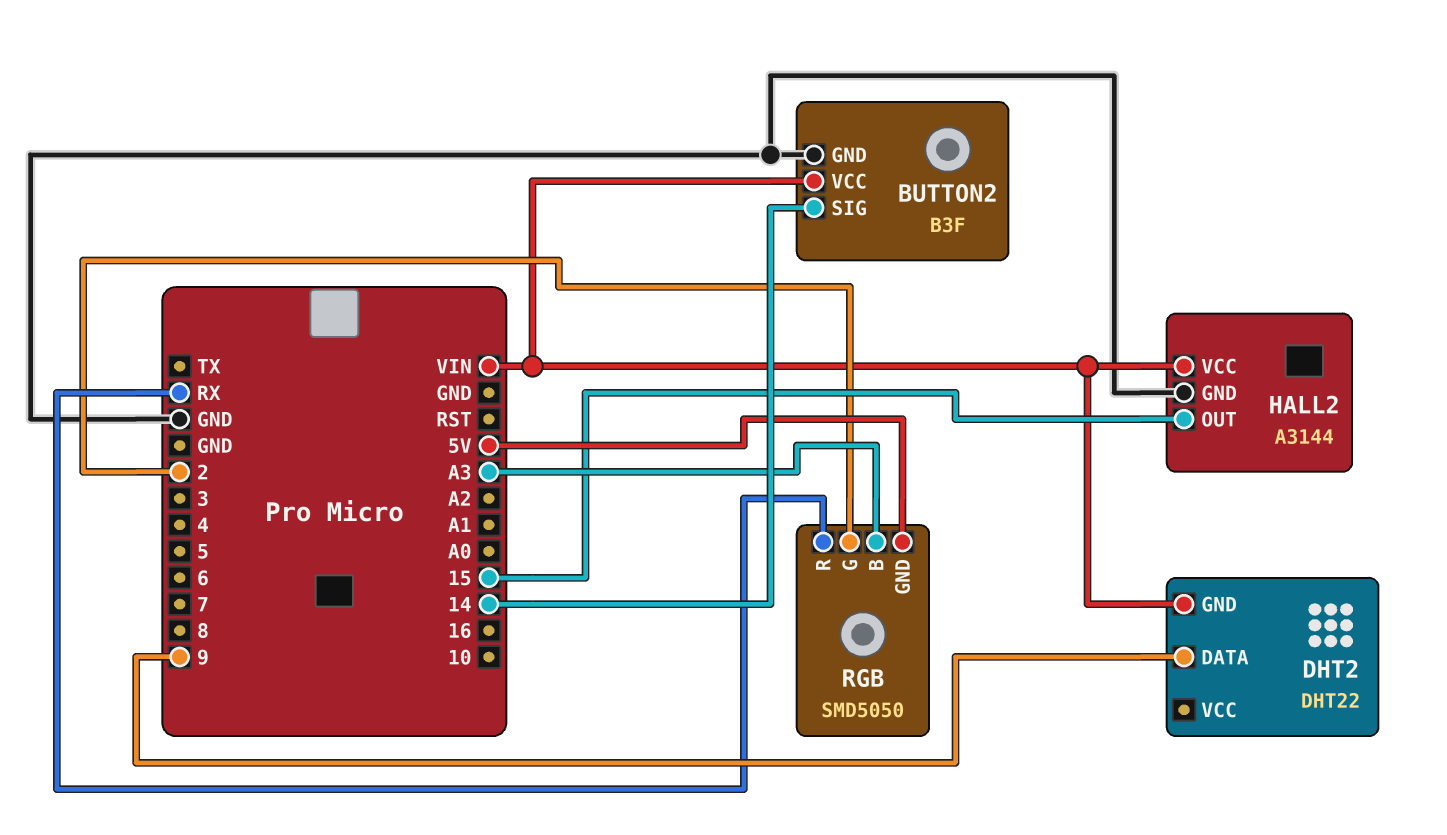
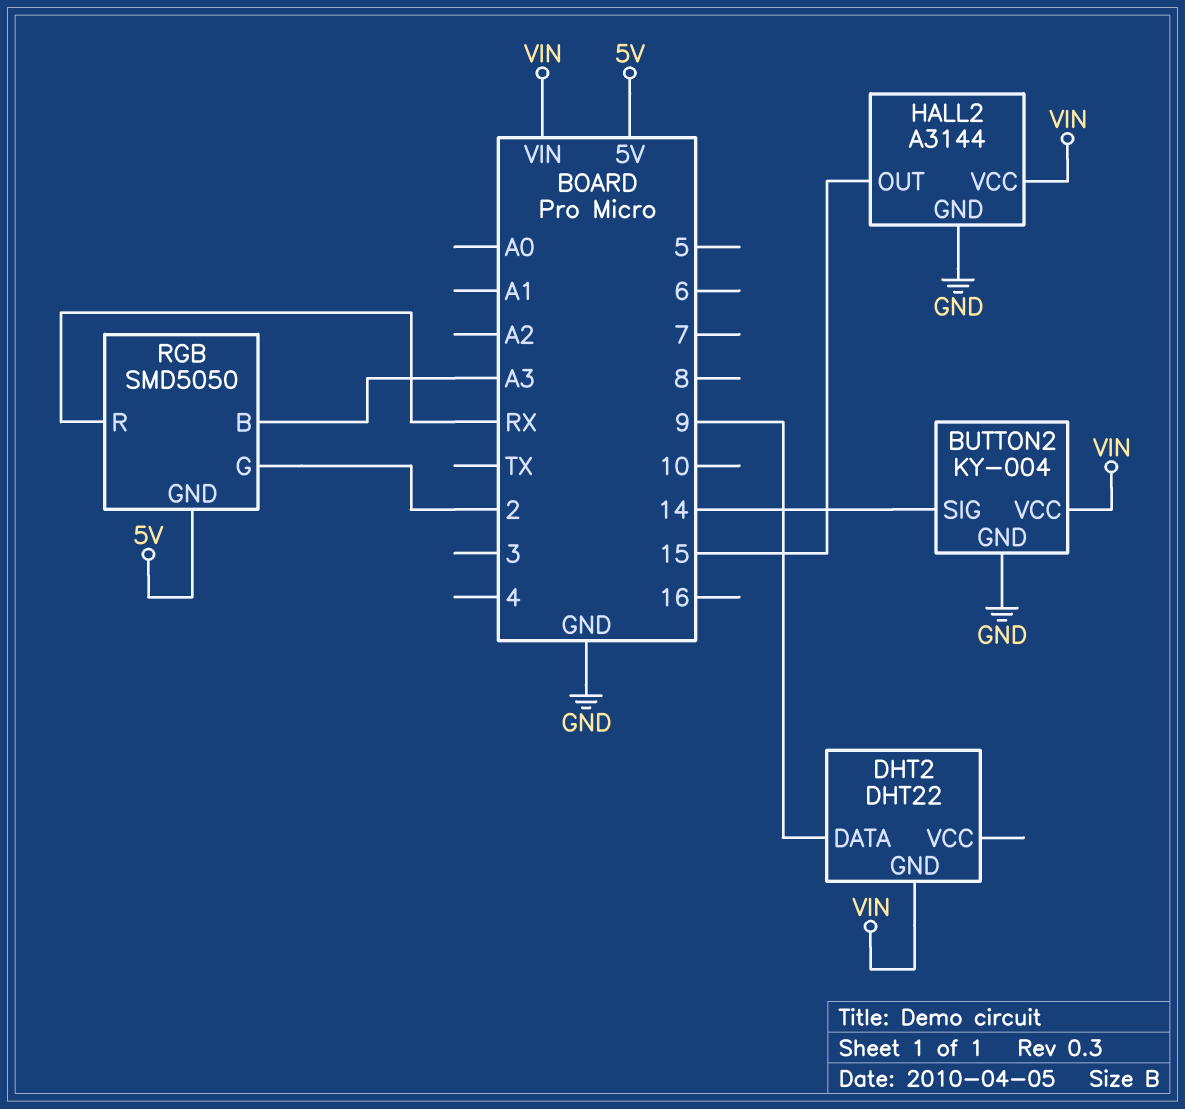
BUTTON2: B3F -> KY-004

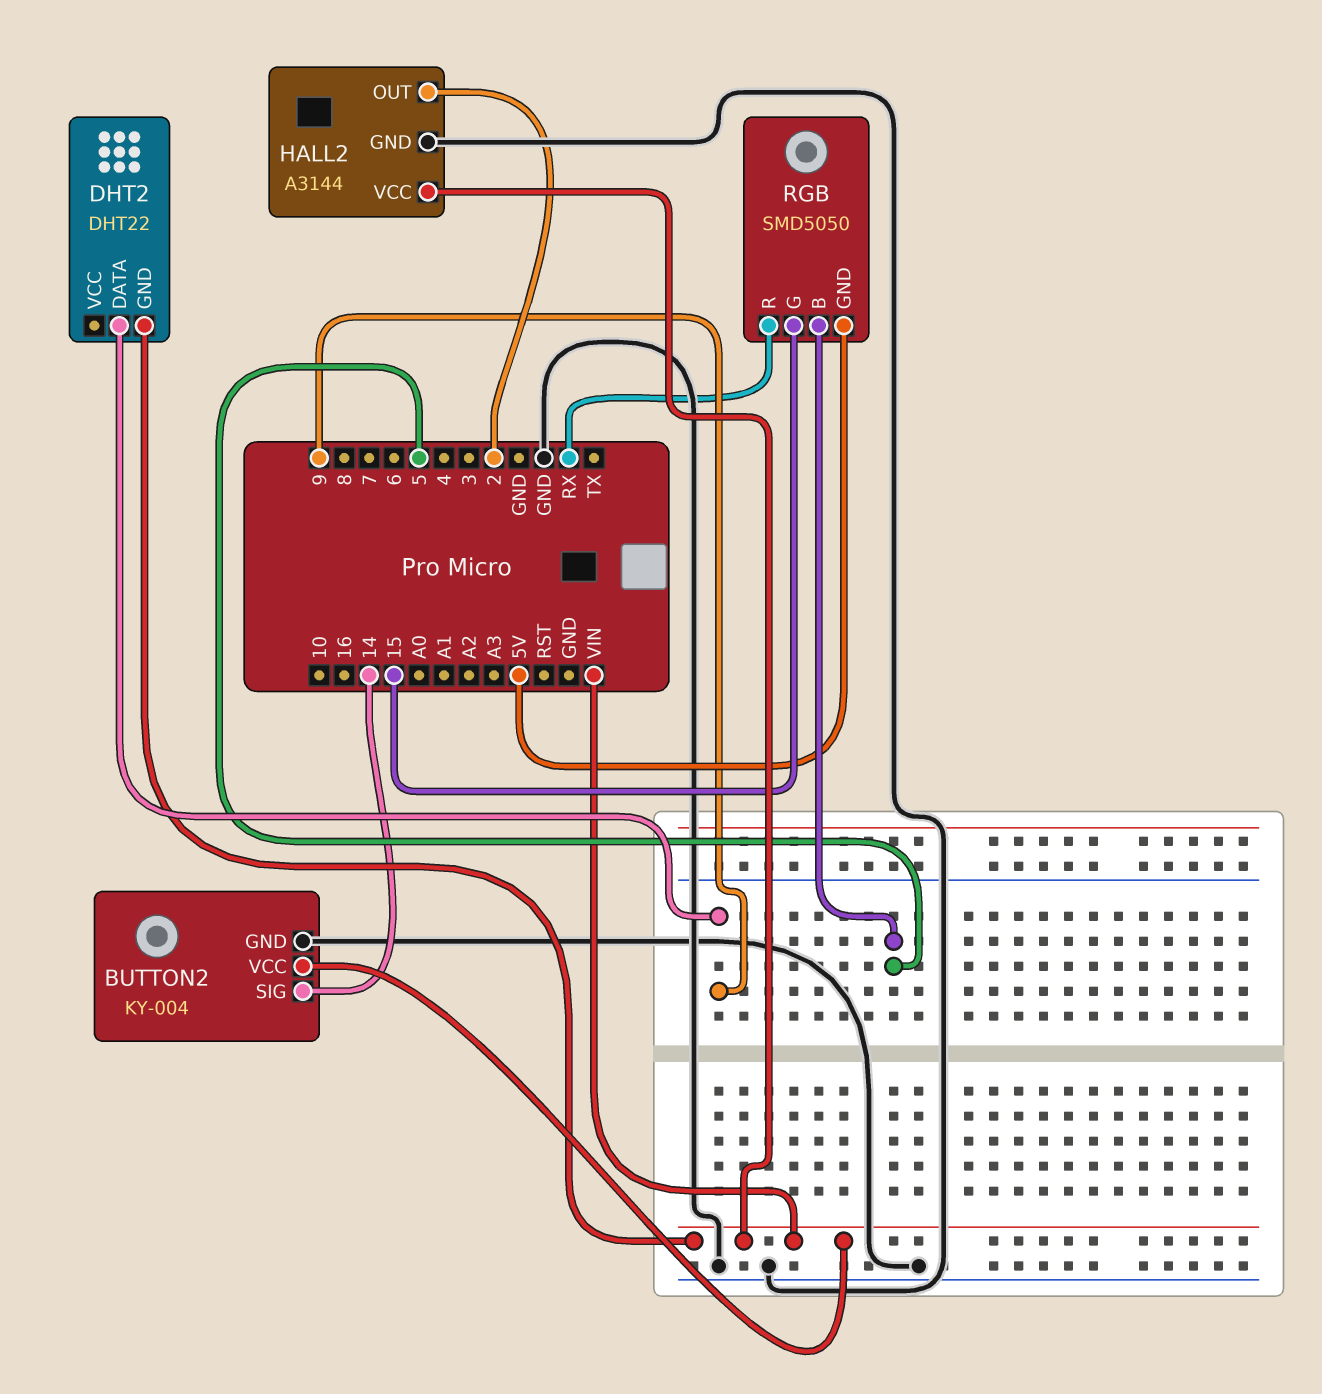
HALL2 pin OUT: 15 -> 2
RGB pin B: A3 -> 5
RGB pin G: 2 -> 15

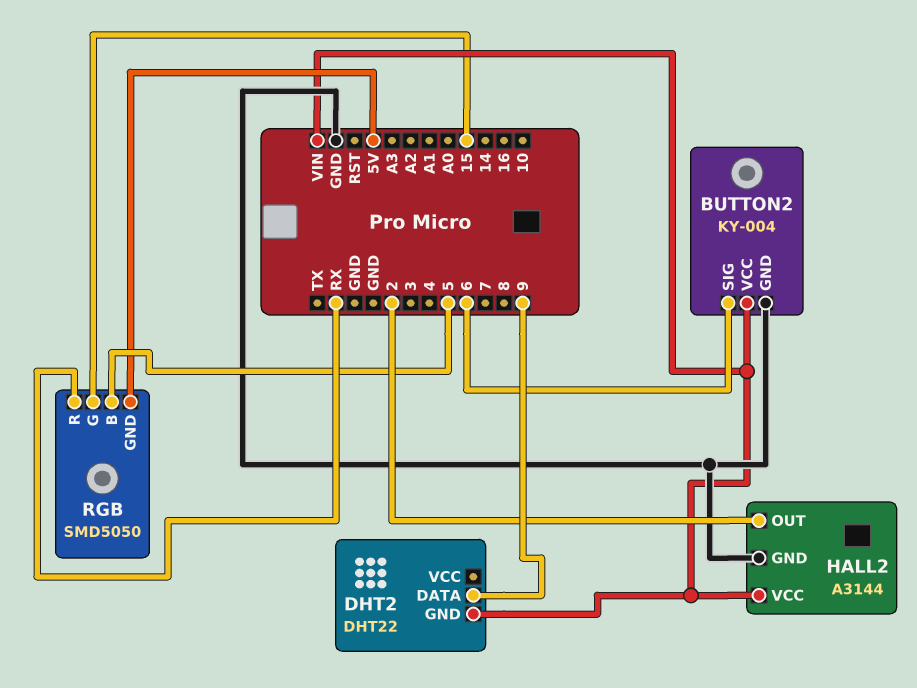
BUTTON2 pin SIG: 14 -> 6

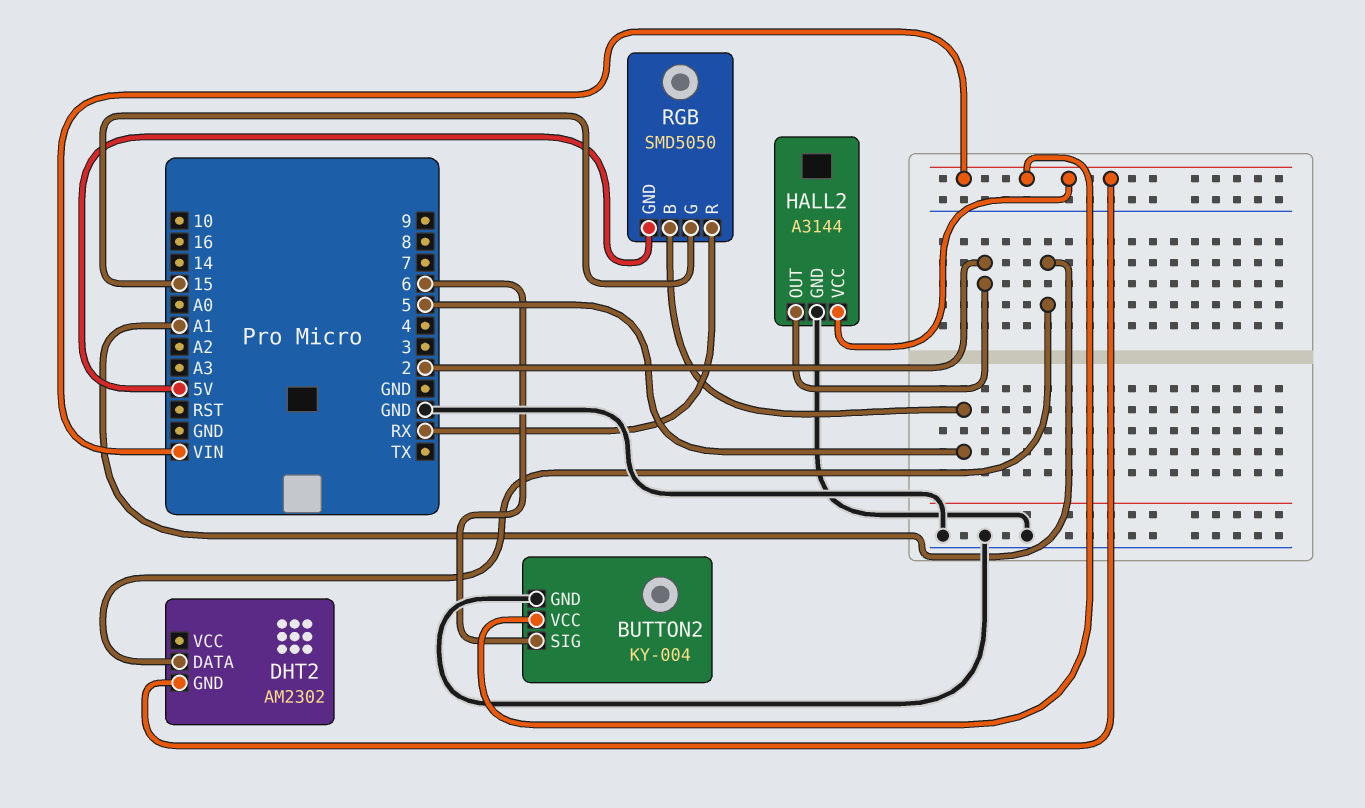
DHT2: DHT22 -> AM2302
DHT2 pin DATA: 9 -> A1

